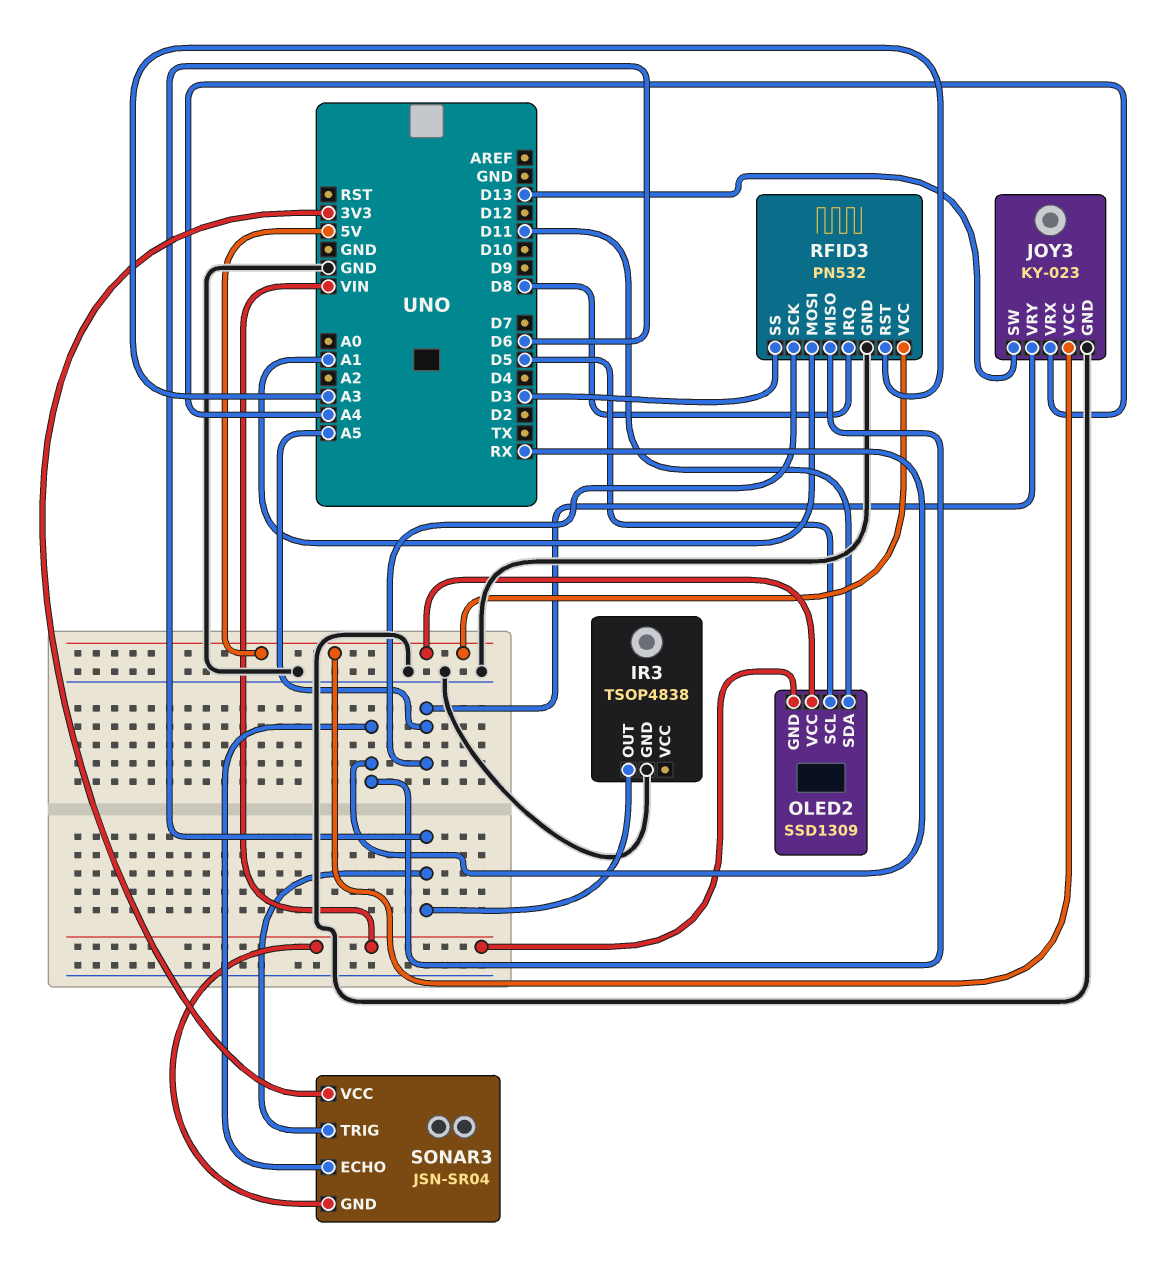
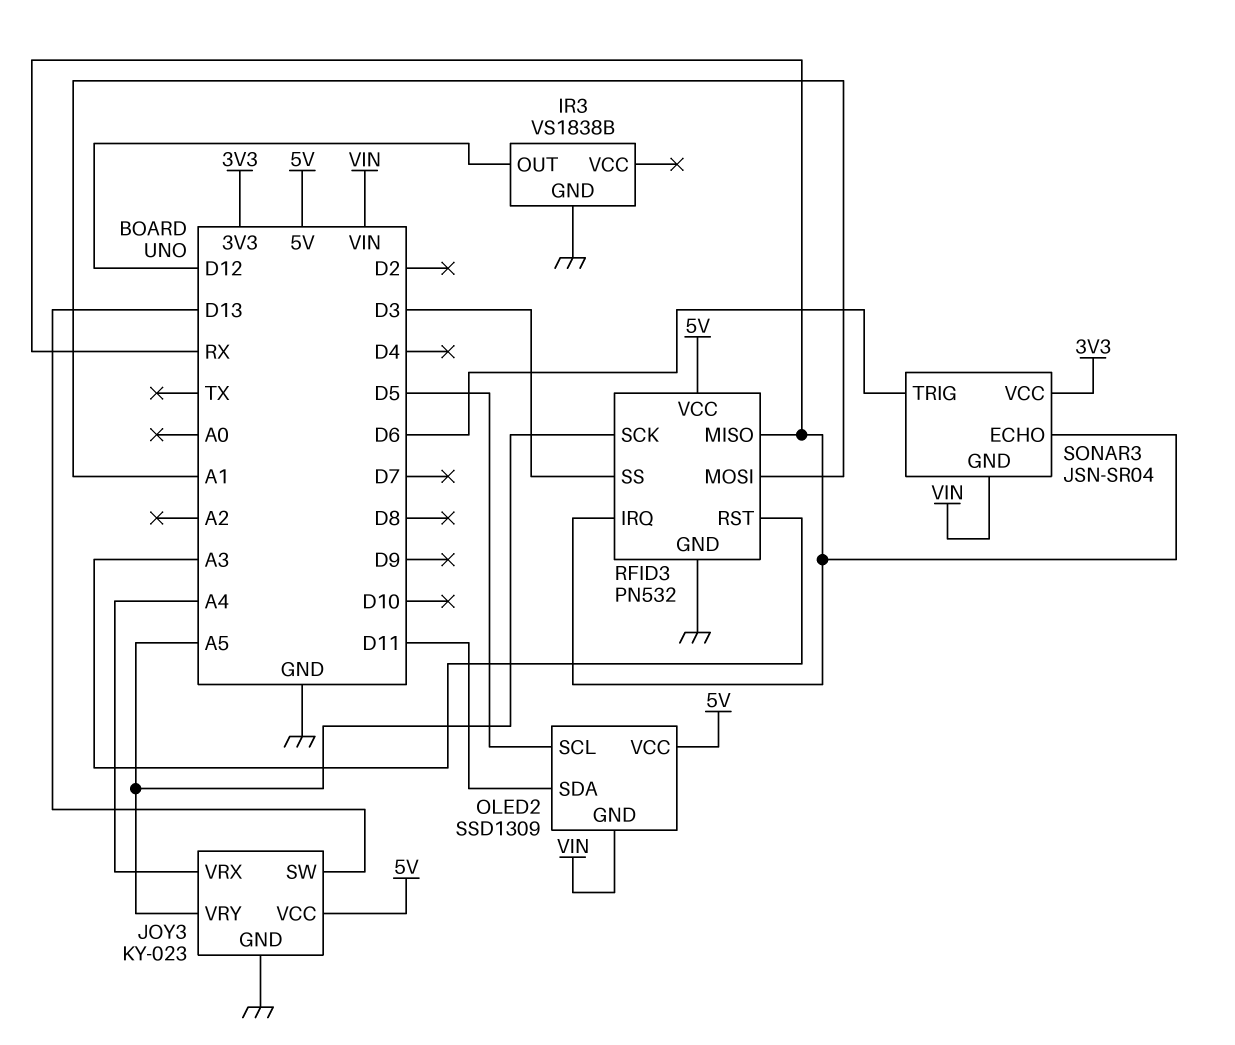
IR3: TSOP4838 -> VS1838B
IR3 pin OUT: D6 -> D12
RFID3 pin IRQ: D8 -> RX

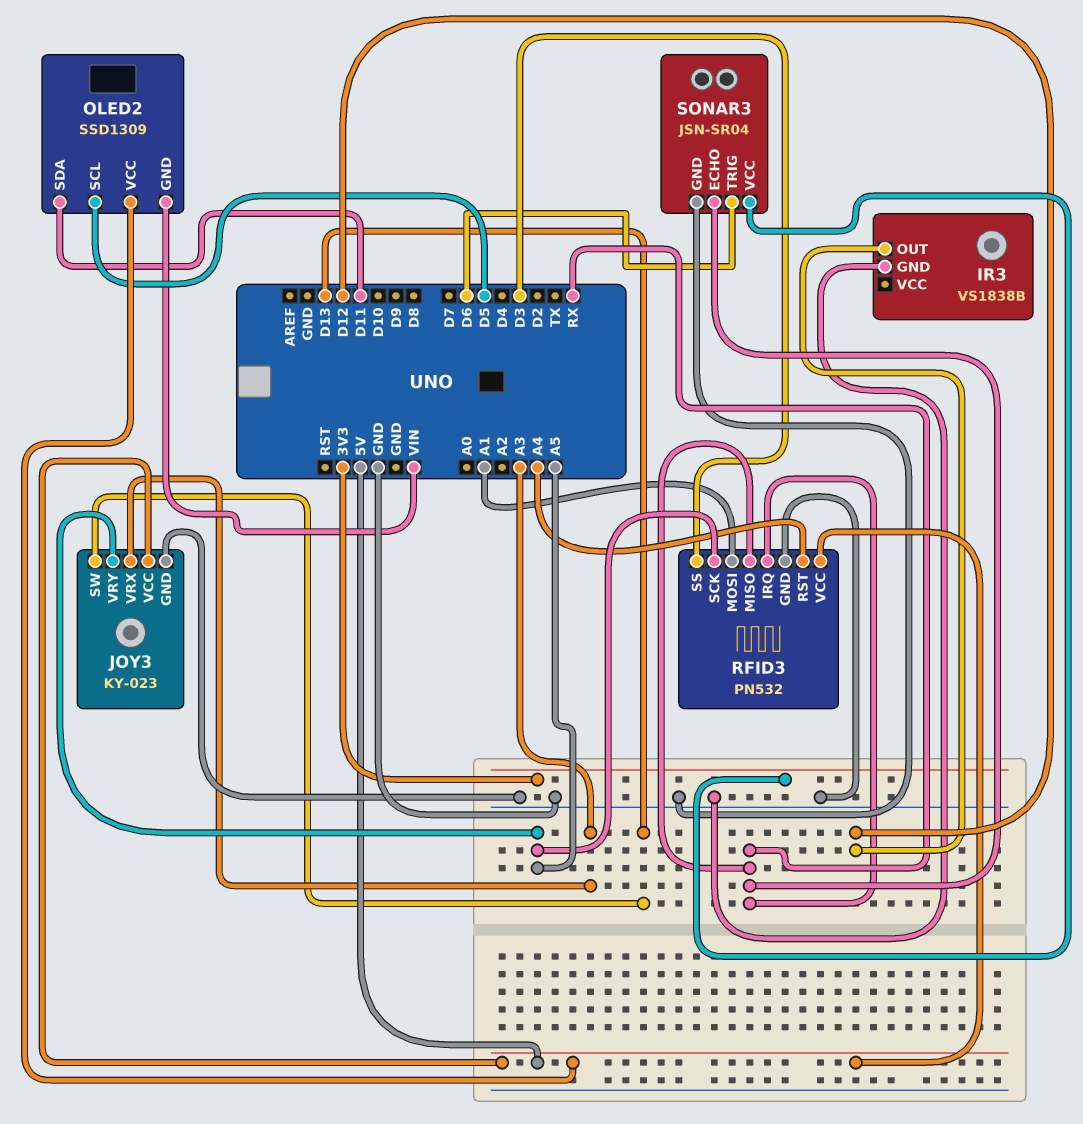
JOY3 pin VRX: A4 -> A3
RFID3 pin RST: A3 -> A4
SONAR3 pin GND: VIN -> GND

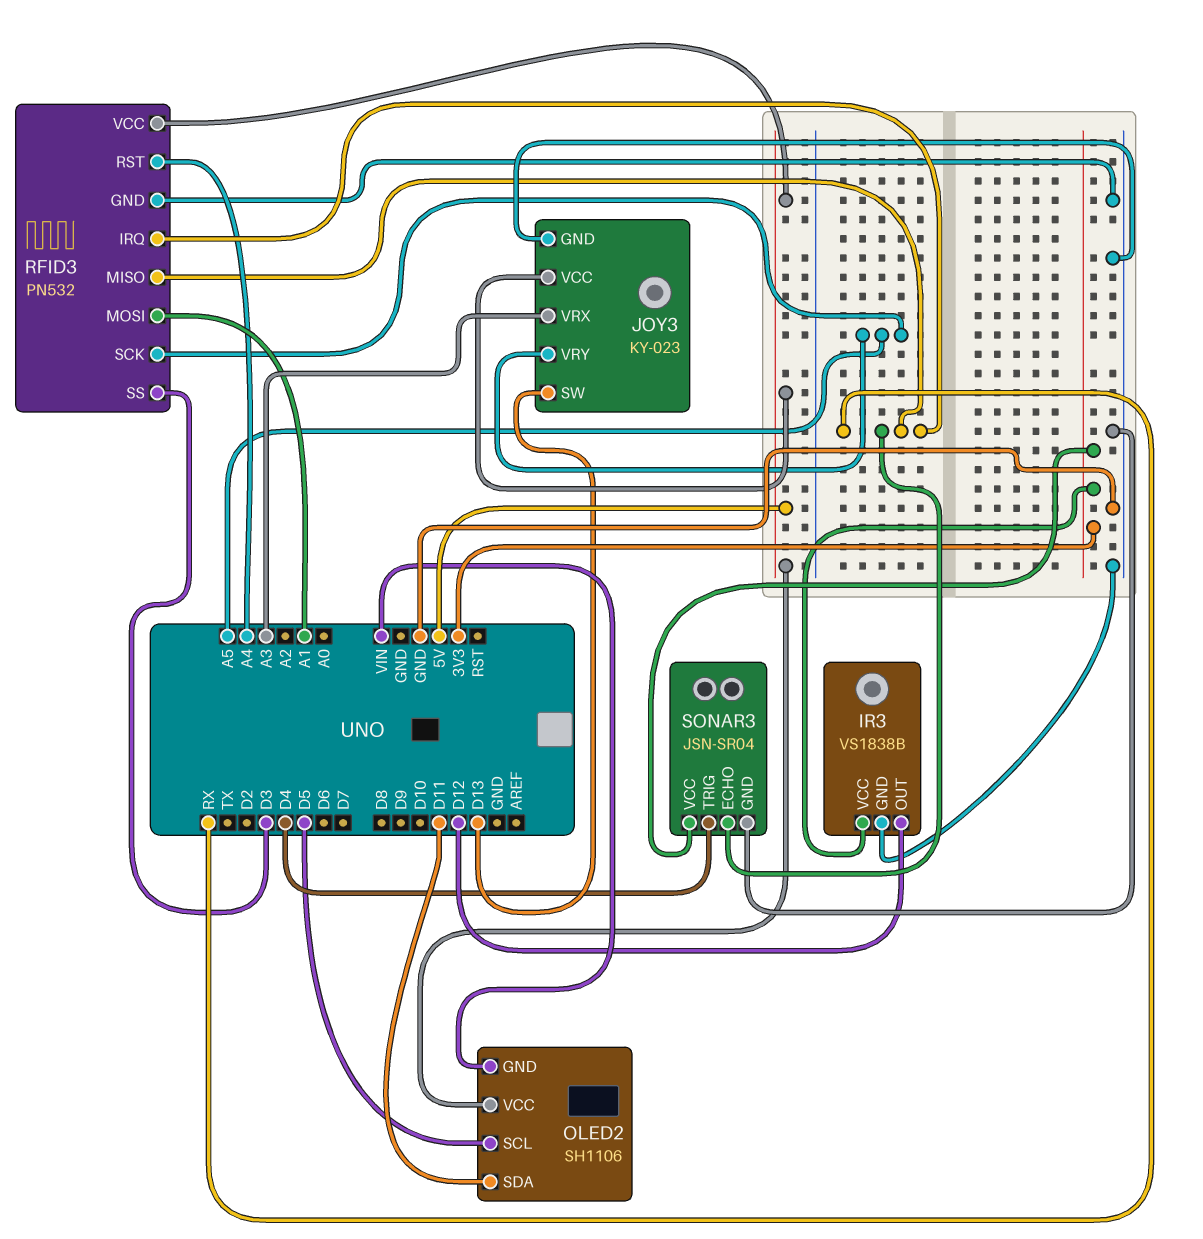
IR3 pin VCC: none -> 3V3
OLED2: SSD1309 -> SH1106
SONAR3 pin TRIG: D6 -> D4

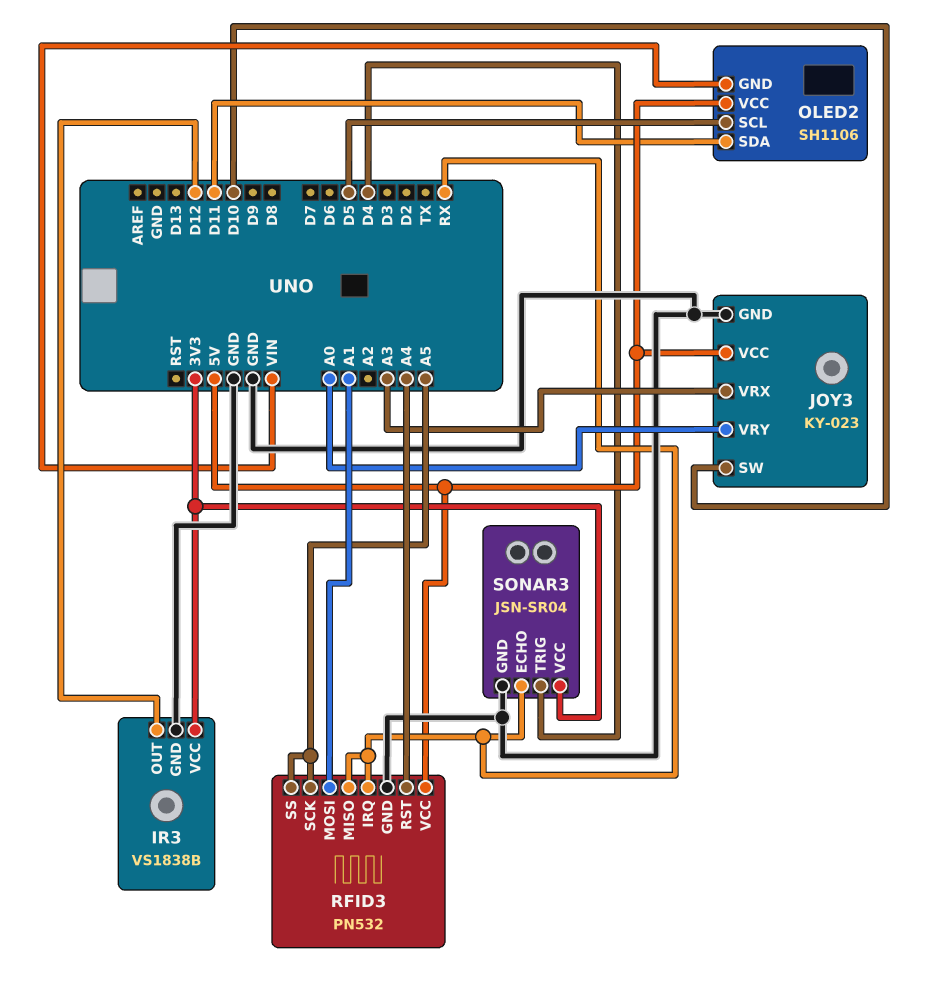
JOY3 pin SW: D13 -> D10
JOY3 pin VRY: A5 -> A0
RFID3 pin SS: D3 -> A5

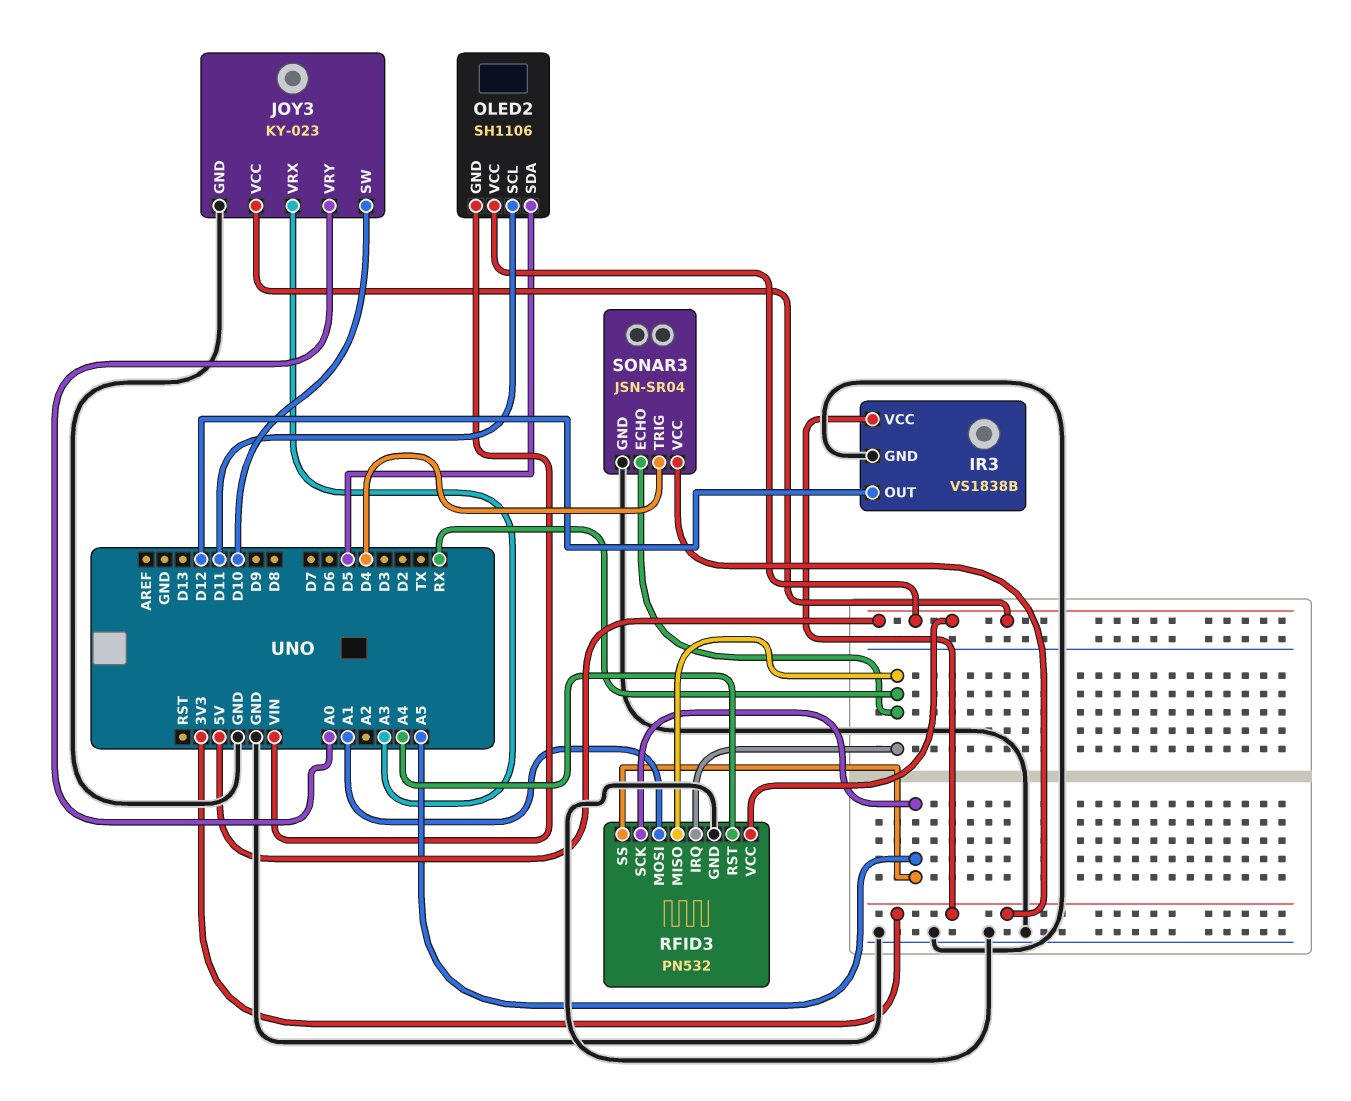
OLED2 pin SCL: D5 -> D11
OLED2 pin SDA: D11 -> D5

